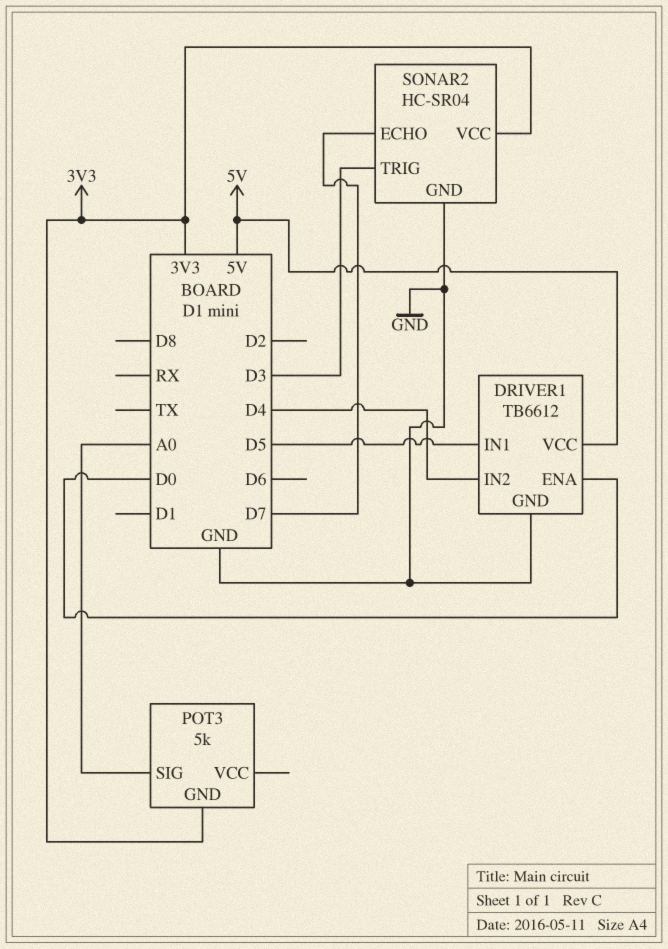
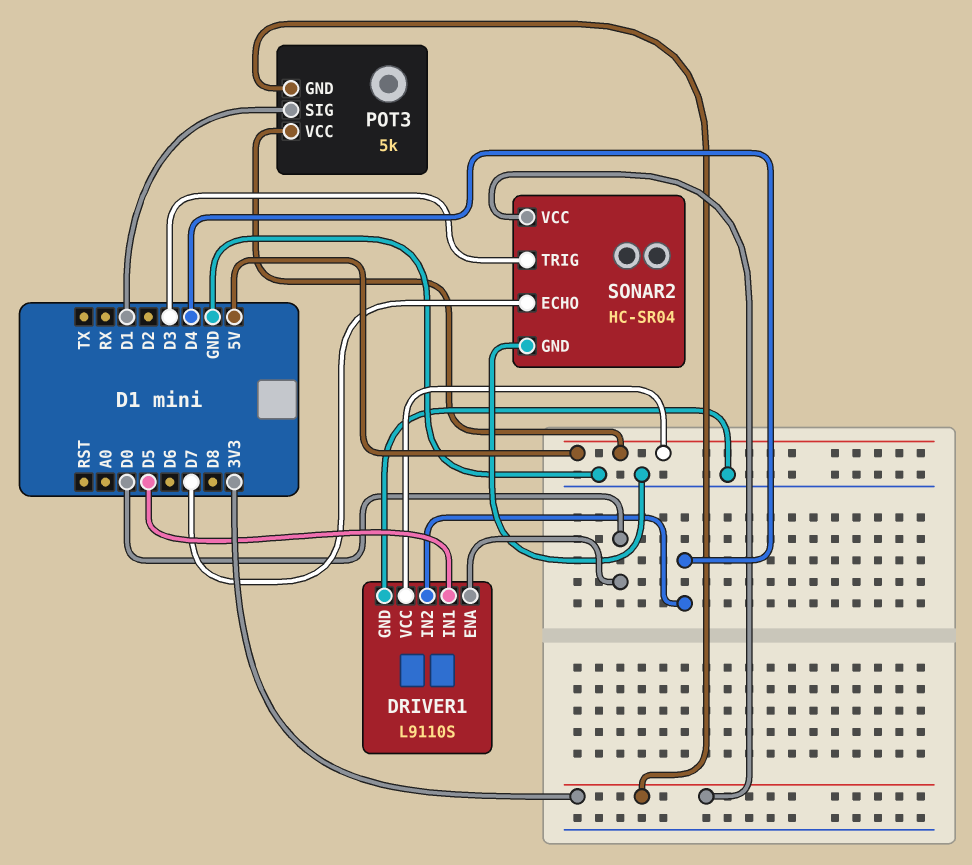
DRIVER1: TB6612 -> L9110S
POT3 pin SIG: A0 -> D1
POT3 pin VCC: none -> 5V

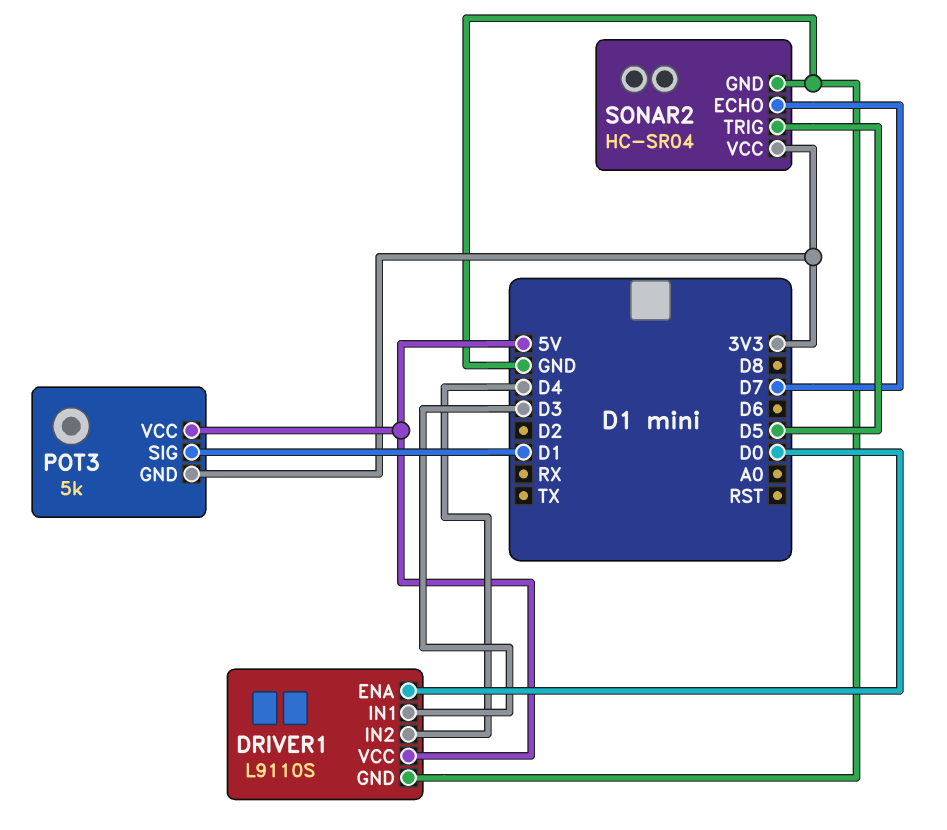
DRIVER1 pin IN1: D5 -> D3
SONAR2 pin TRIG: D3 -> D5

